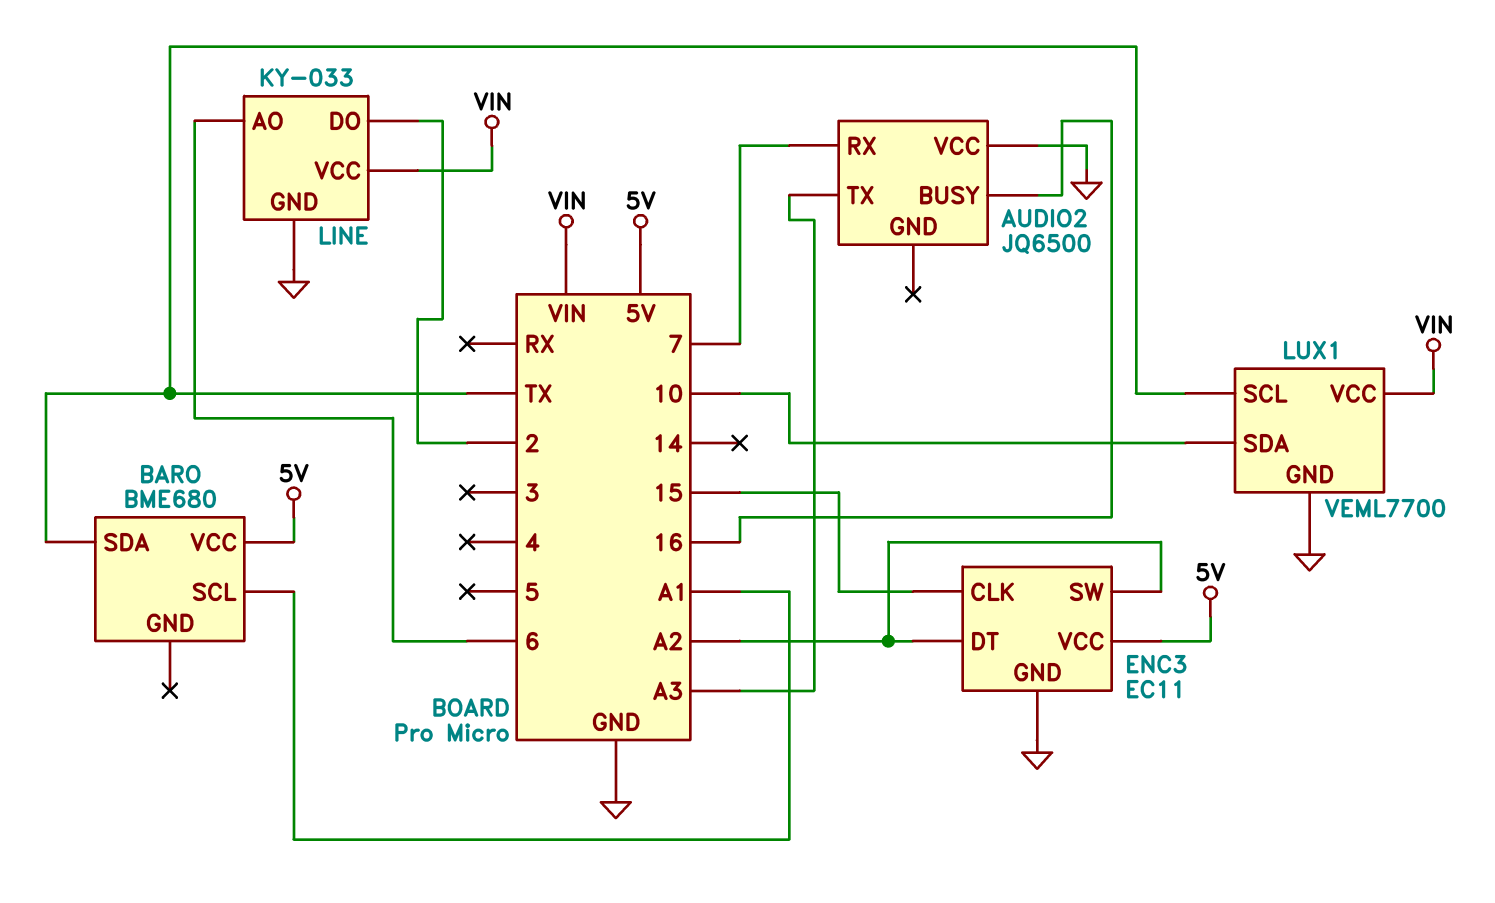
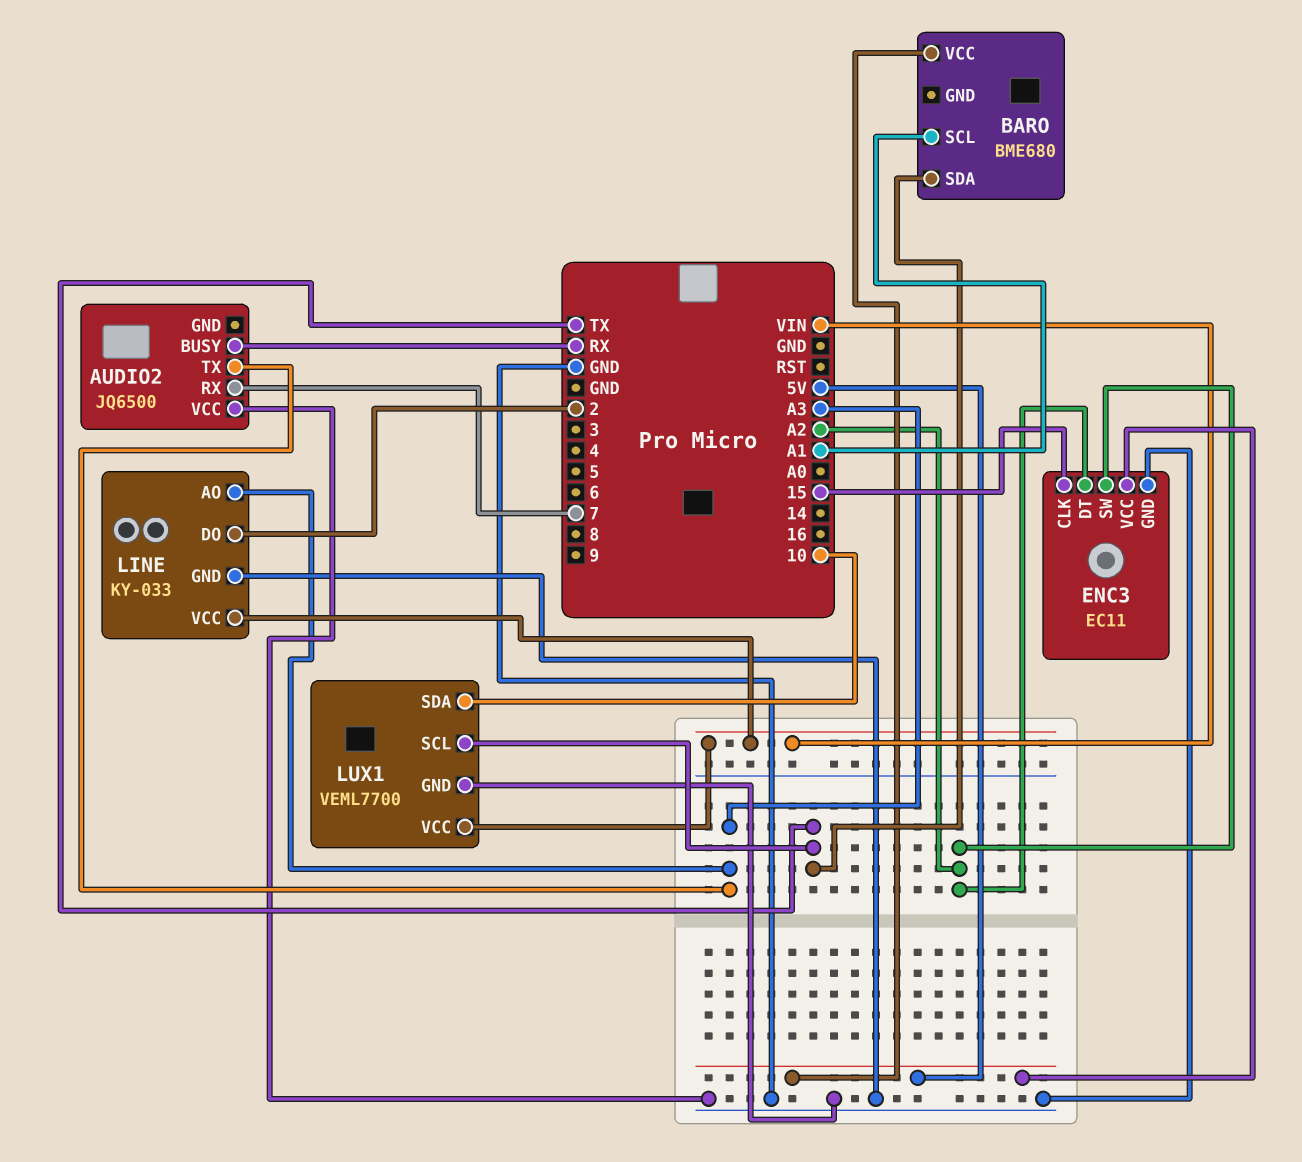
AUDIO2 pin BUSY: 16 -> RX
LINE pin AO: 6 -> A3

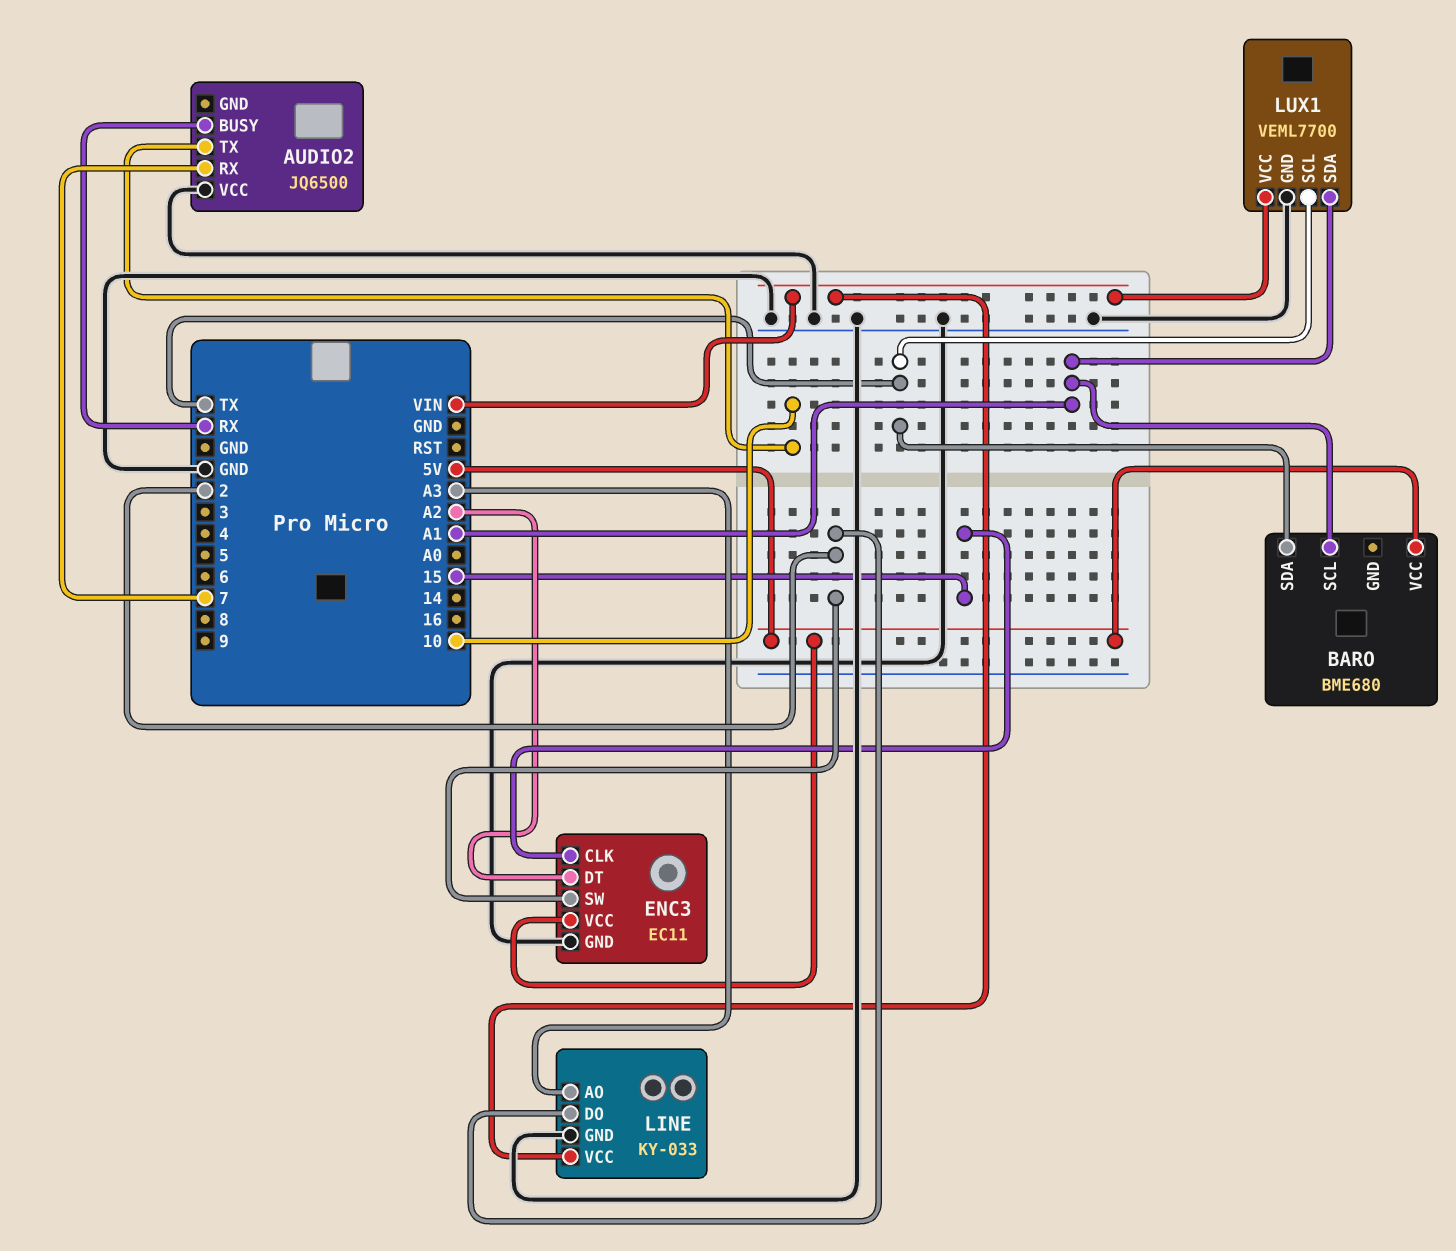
AUDIO2 pin TX: A3 -> 10
ENC3 pin SW: A2 -> 2
LUX1 pin SDA: 10 -> A1

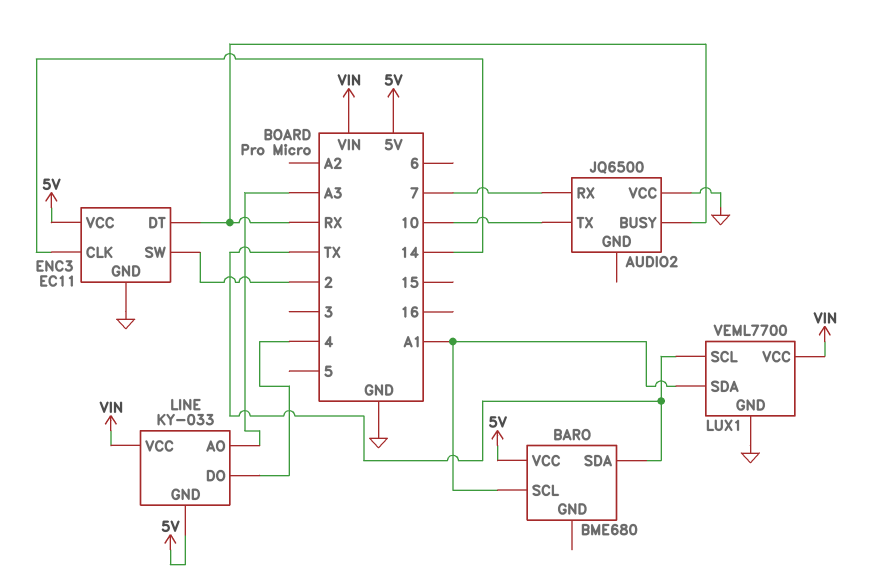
ENC3 pin CLK: 15 -> 14
ENC3 pin DT: A2 -> RX
LINE pin DO: 2 -> 4
LINE pin GND: GND -> 5V

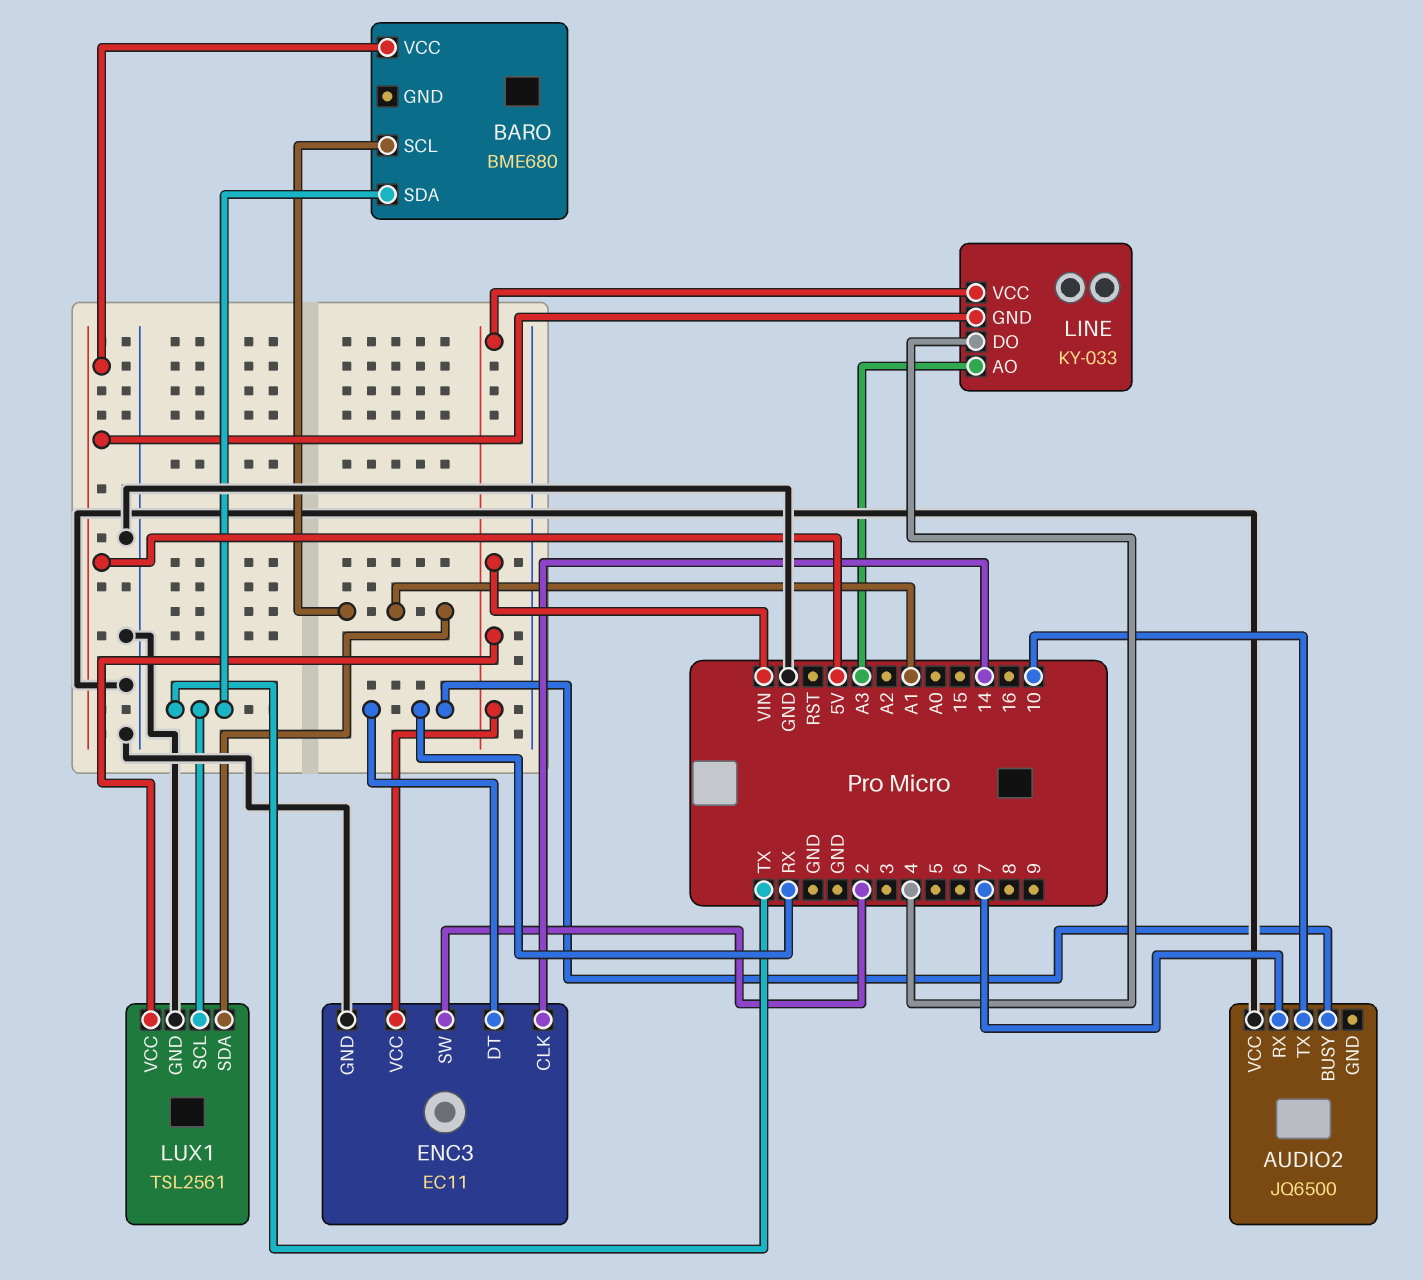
ENC3 pin VCC: 5V -> VIN
LUX1: VEML7700 -> TSL2561

